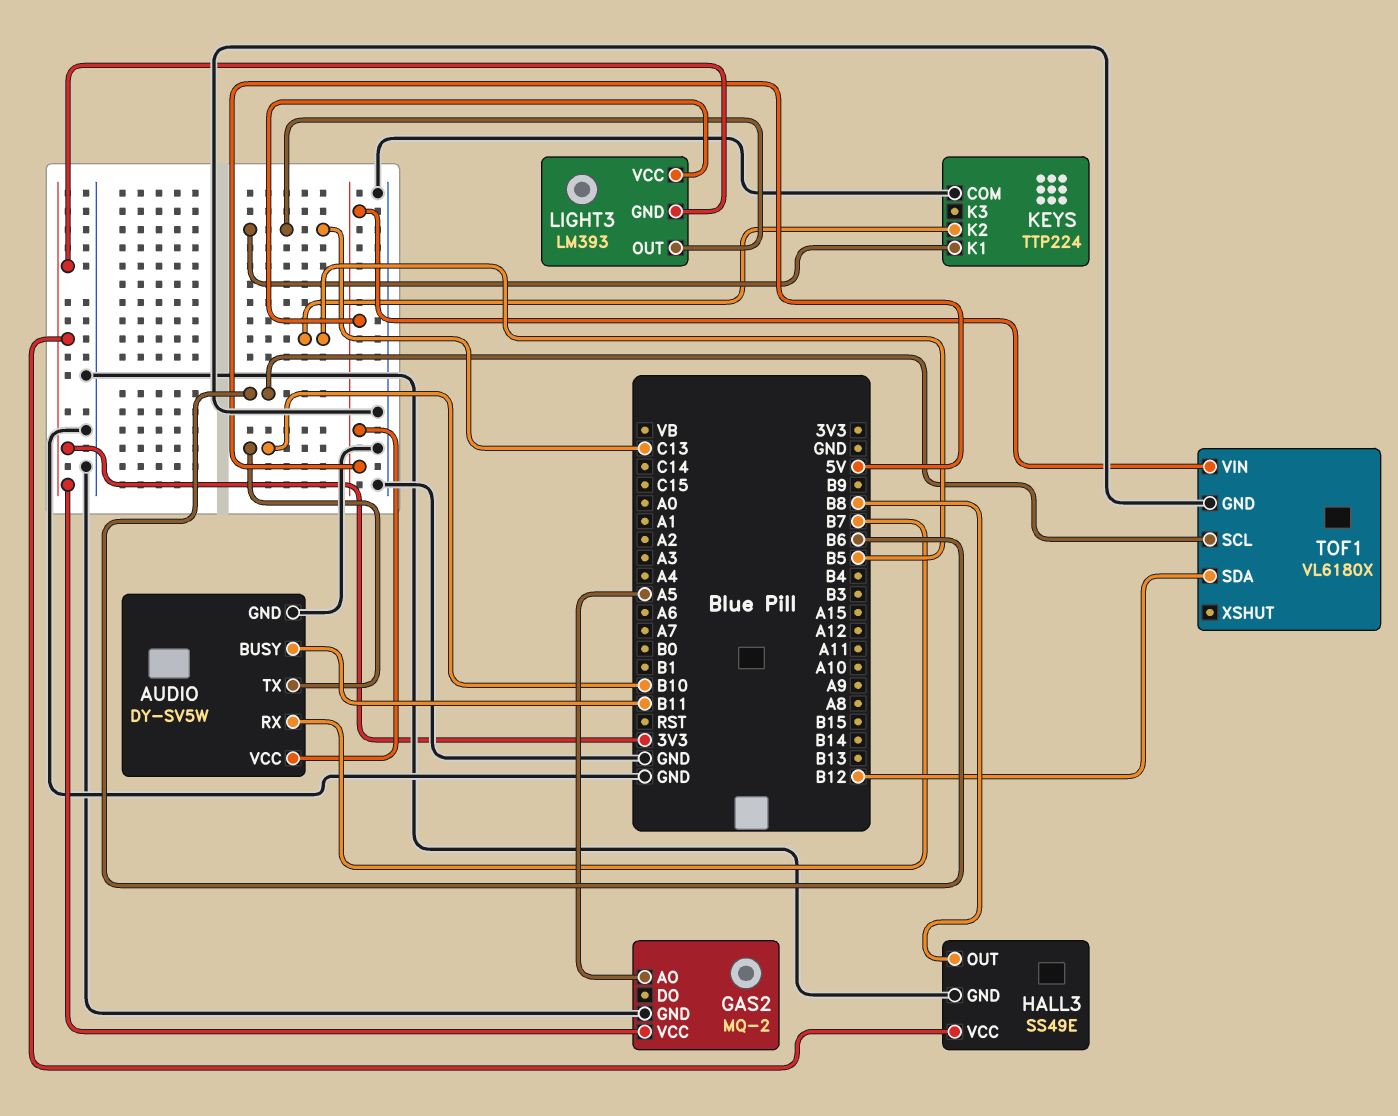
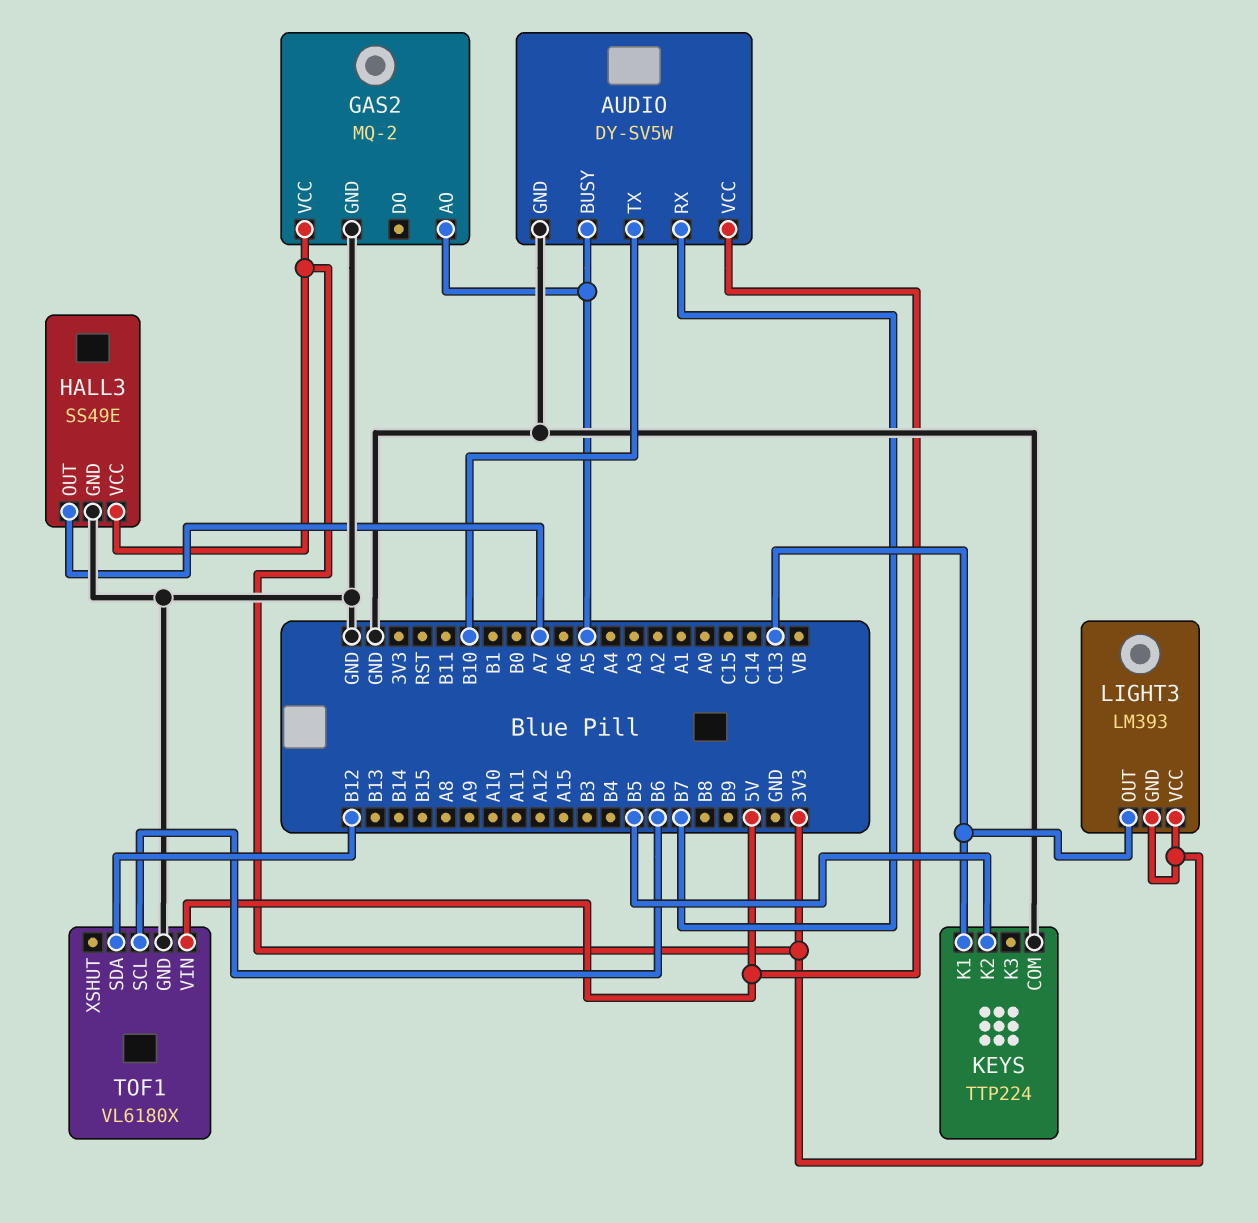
AUDIO pin BUSY: B11 -> A5
HALL3 pin OUT: B8 -> A7
LIGHT3 pin VCC: 5V -> 3V3

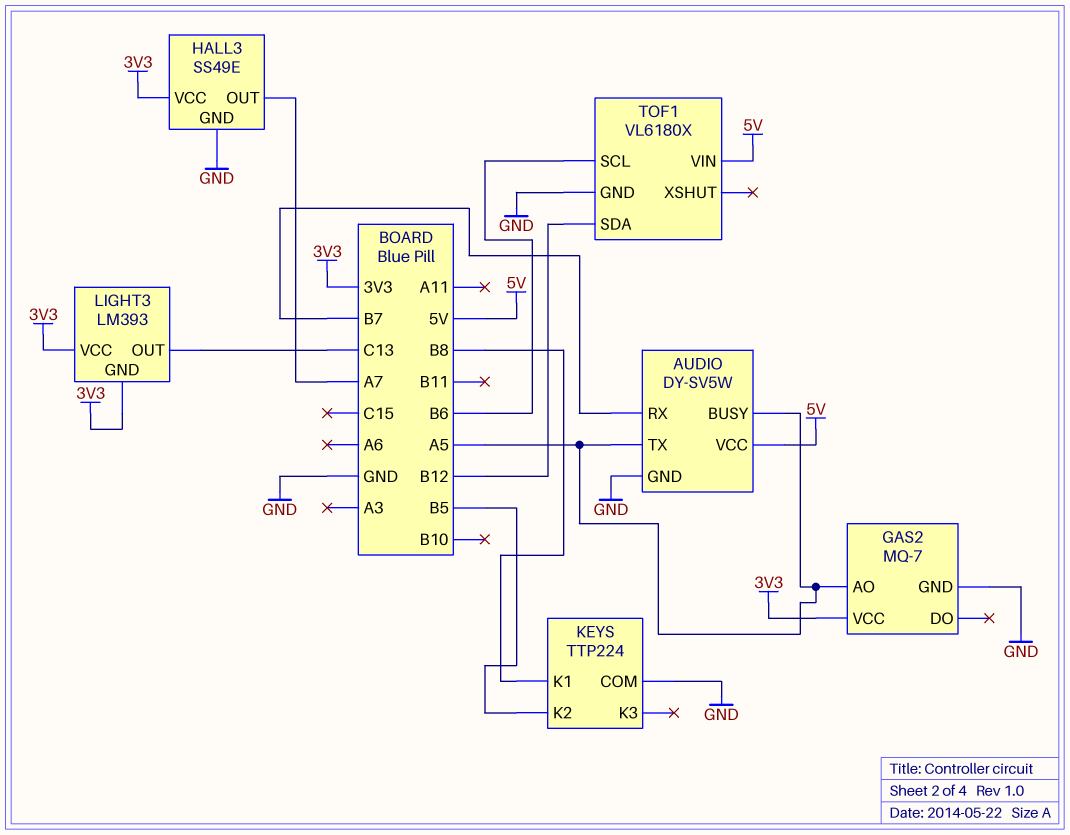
AUDIO pin TX: B10 -> A5
GAS2: MQ-2 -> MQ-7
KEYS pin K1: C13 -> B8

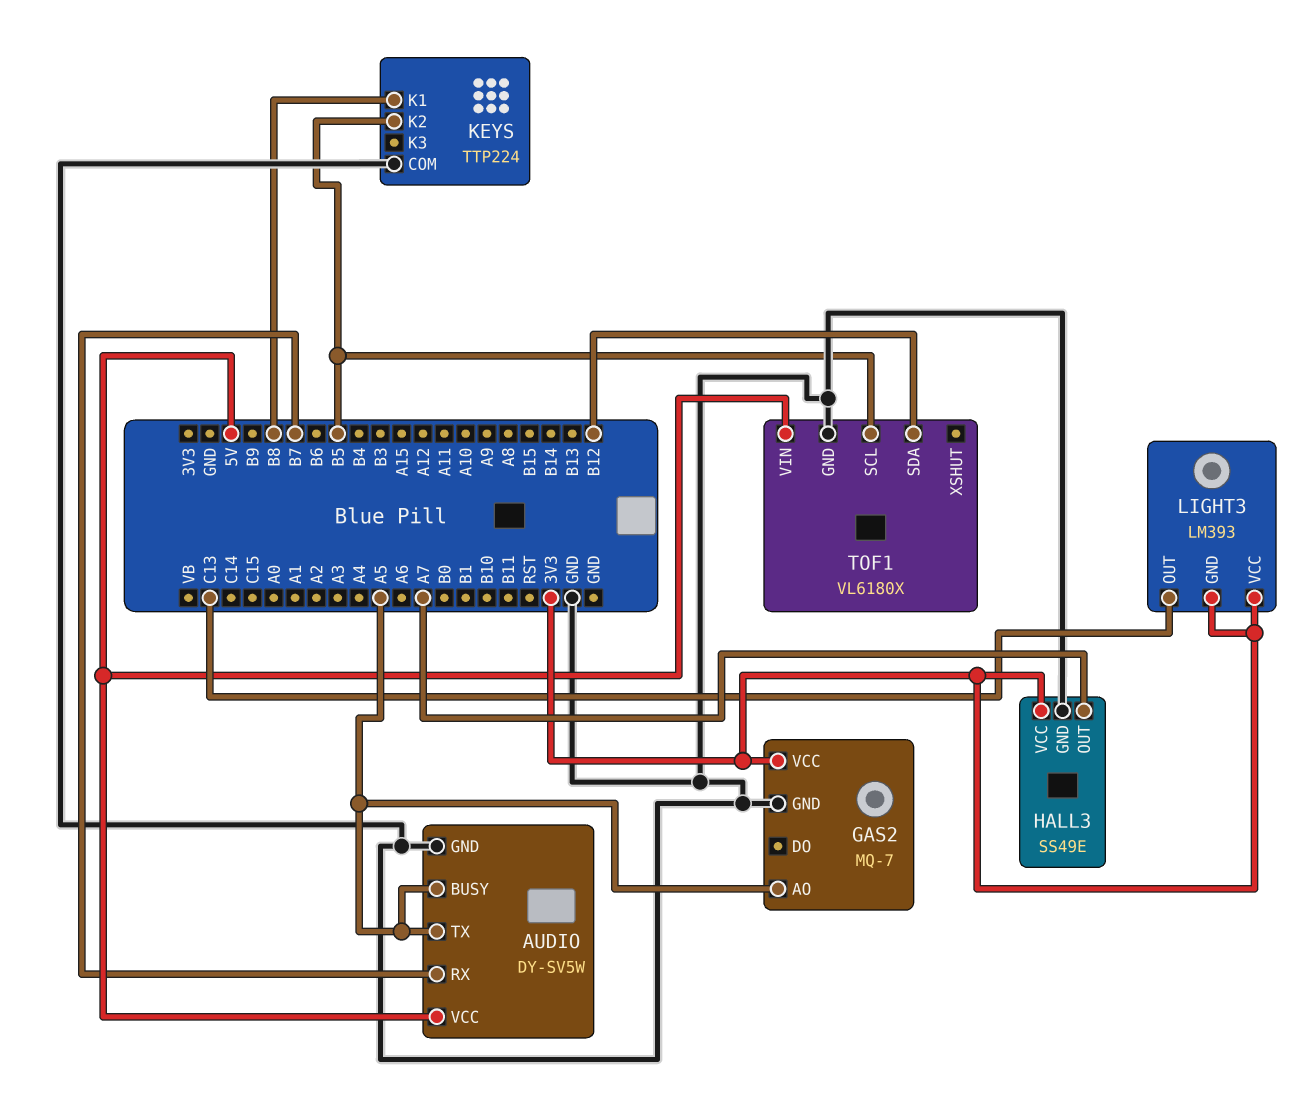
TOF1 pin SCL: B6 -> B5

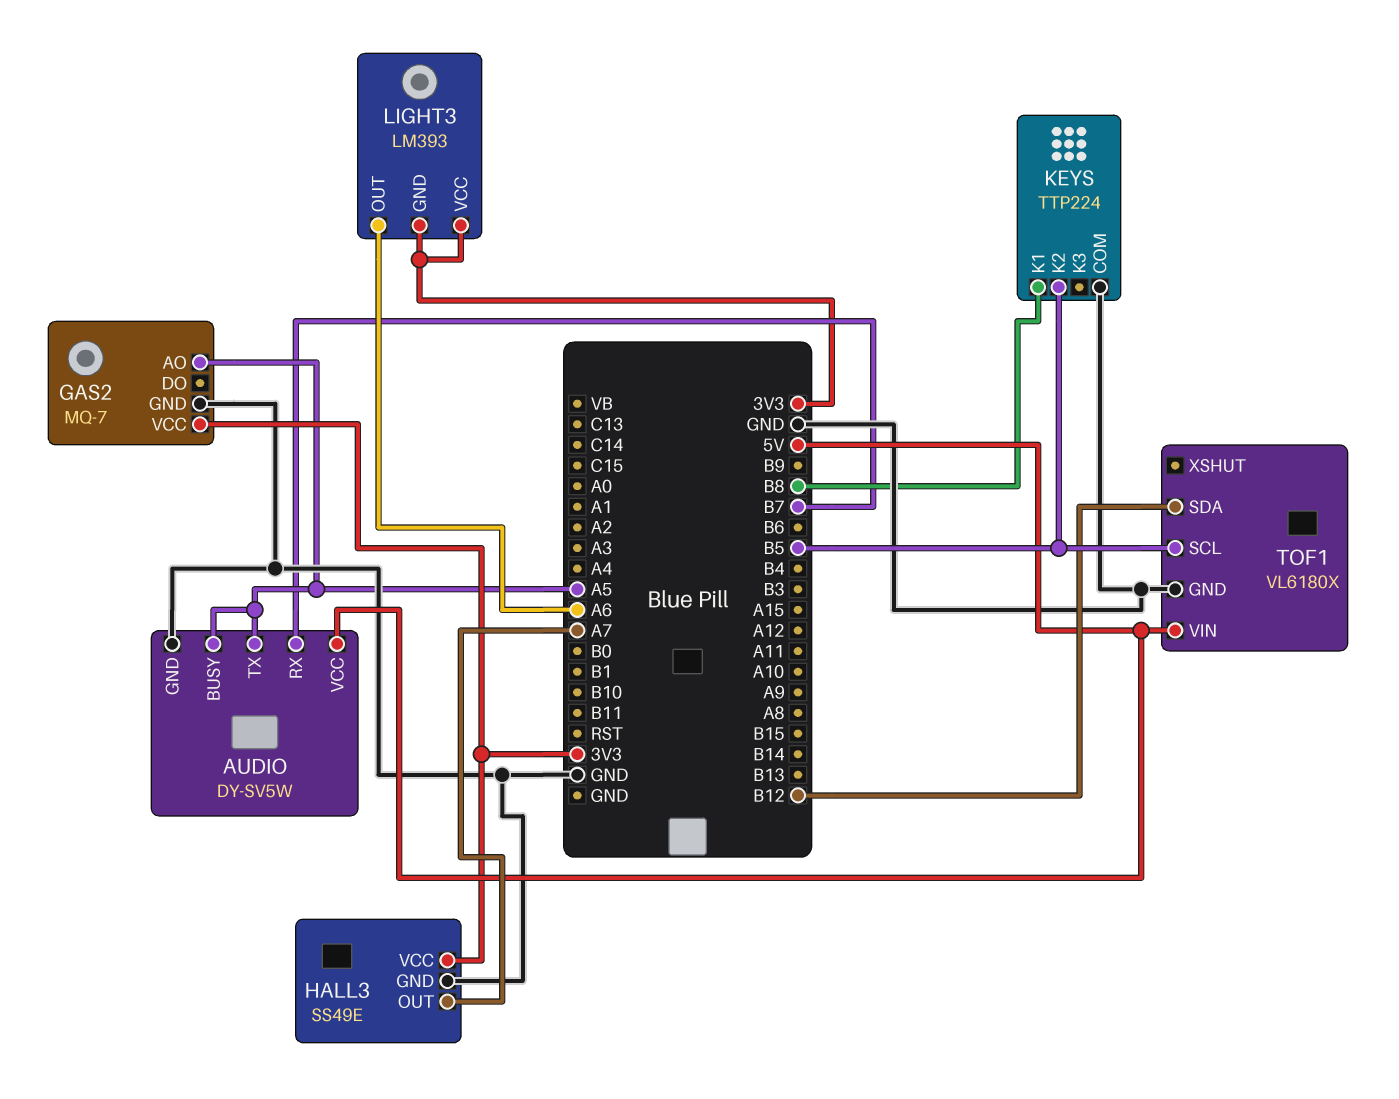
LIGHT3 pin OUT: C13 -> A6

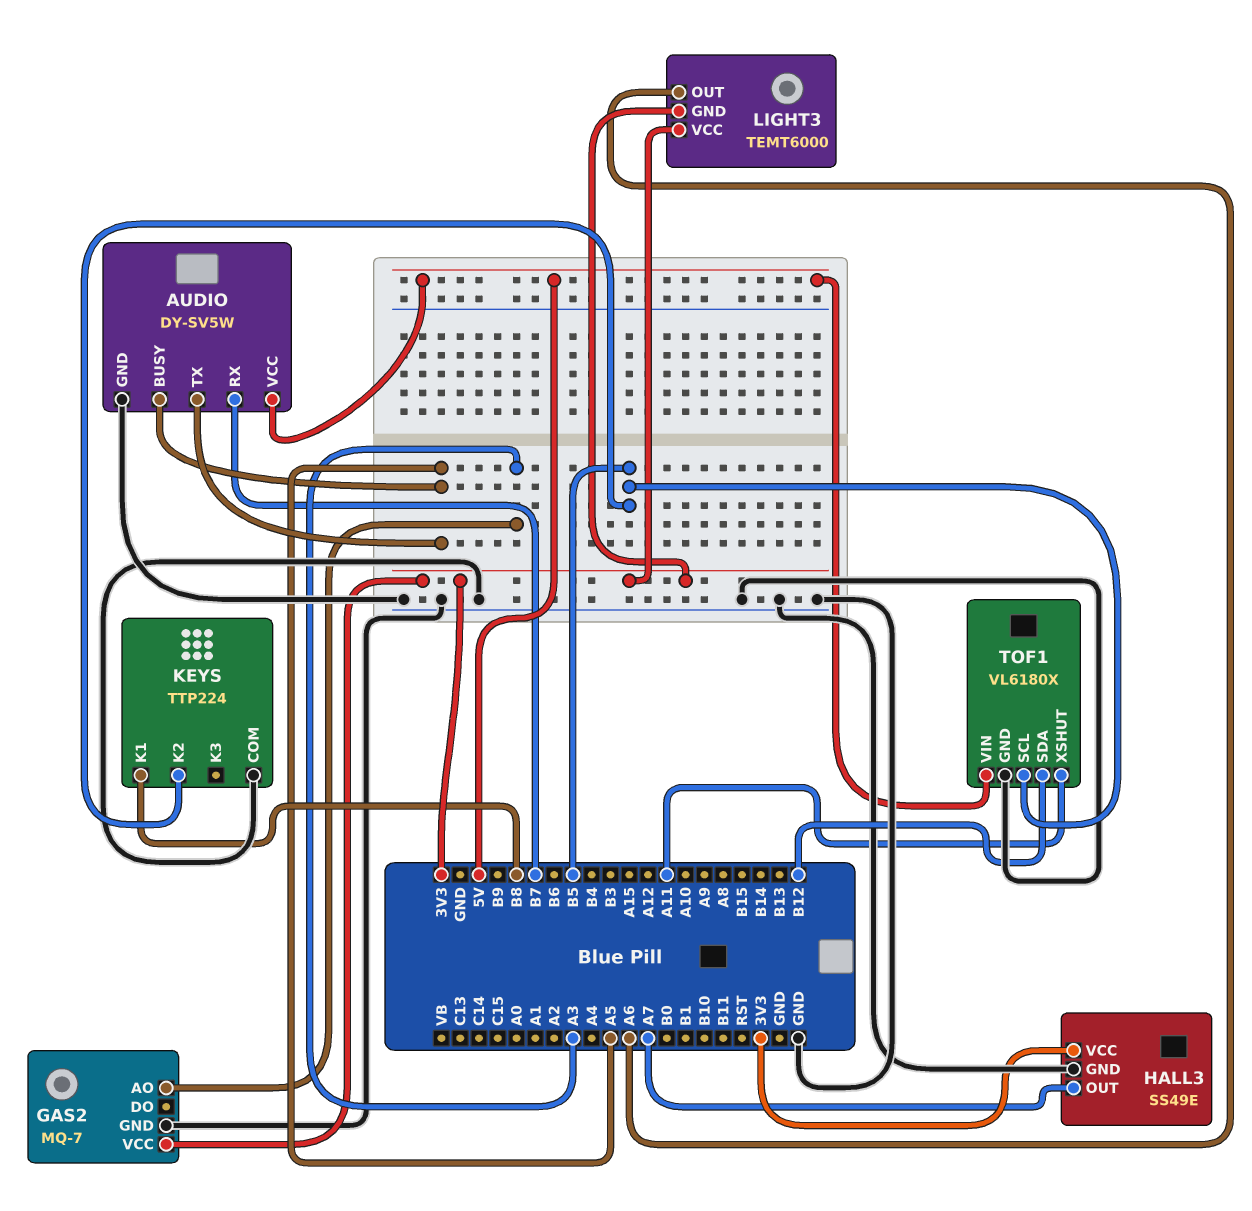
GAS2 pin AO: A5 -> A3
LIGHT3: LM393 -> TEMT6000
TOF1 pin XSHUT: none -> A11

